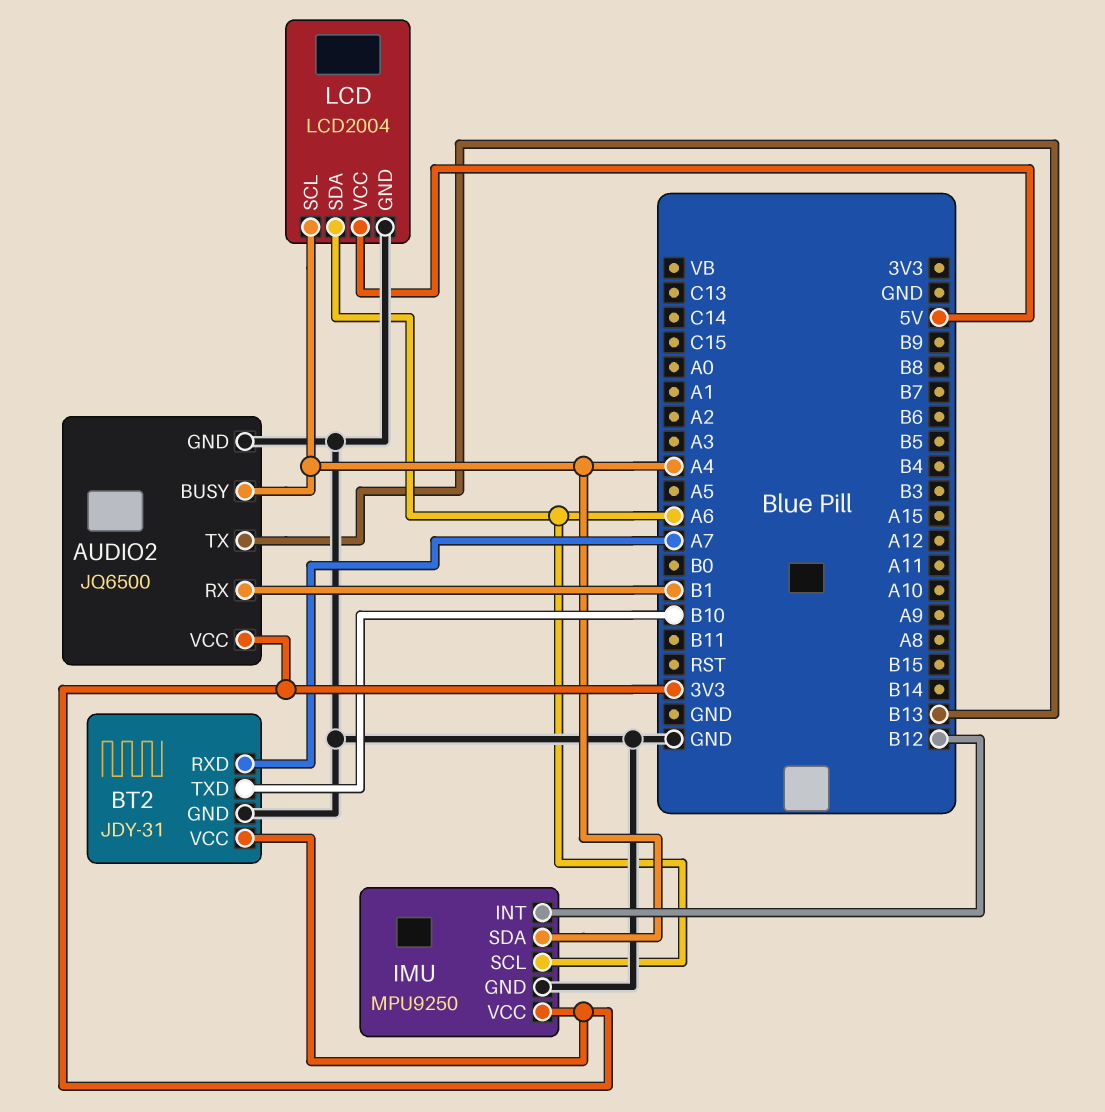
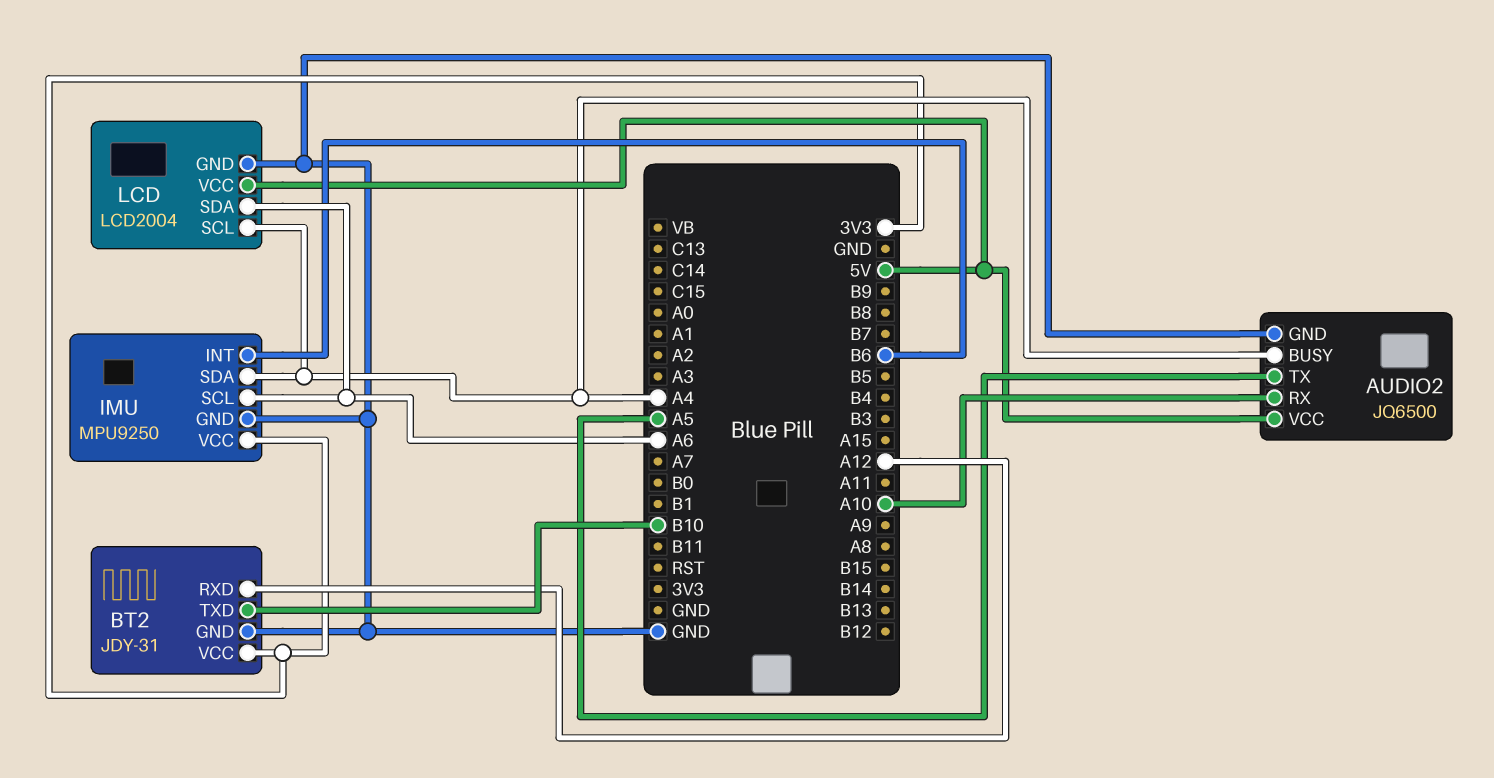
AUDIO2 pin RX: B1 -> A10
AUDIO2 pin TX: B13 -> A5
AUDIO2 pin VCC: 3V3 -> 5V
BT2 pin RXD: A7 -> A12
IMU pin INT: B12 -> B6

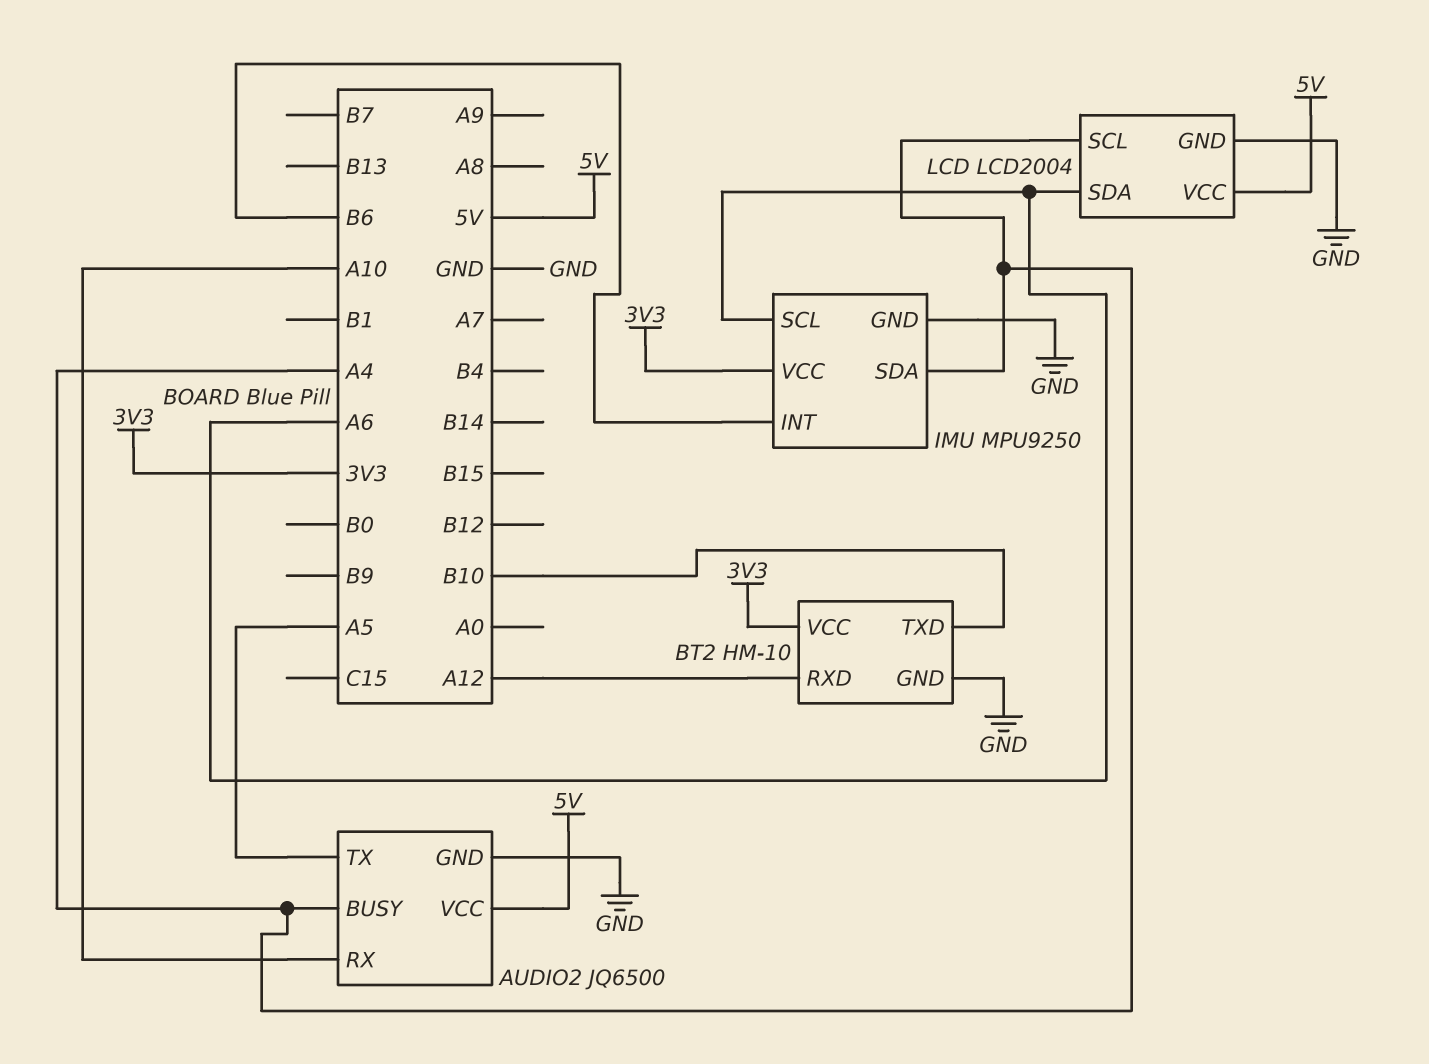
BT2: JDY-31 -> HM-10

